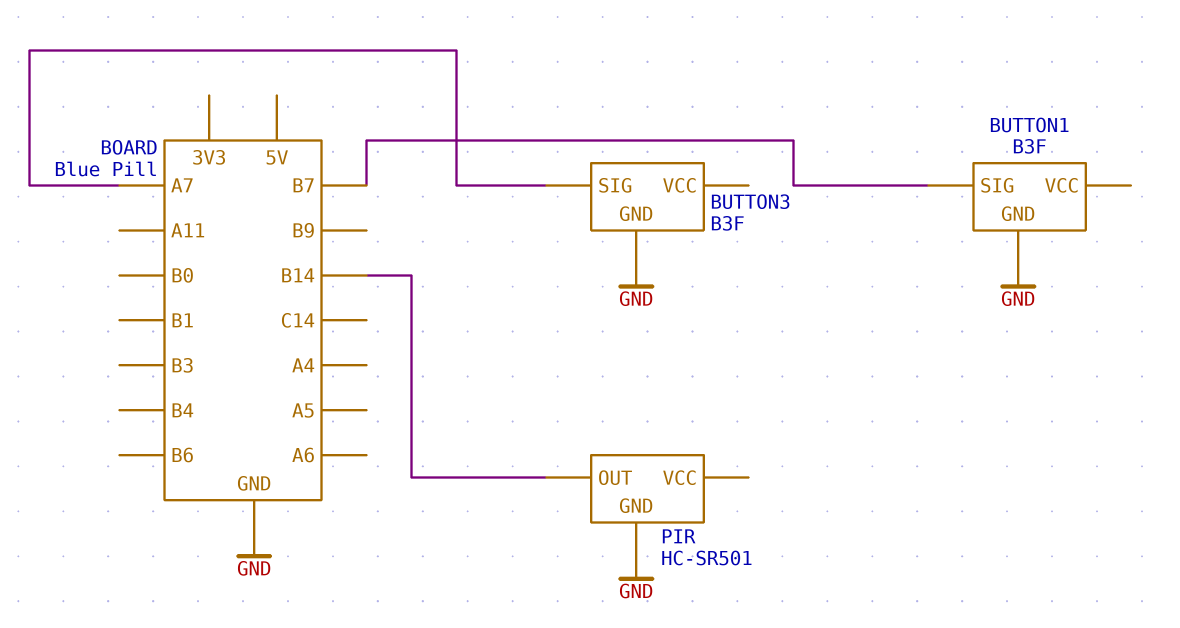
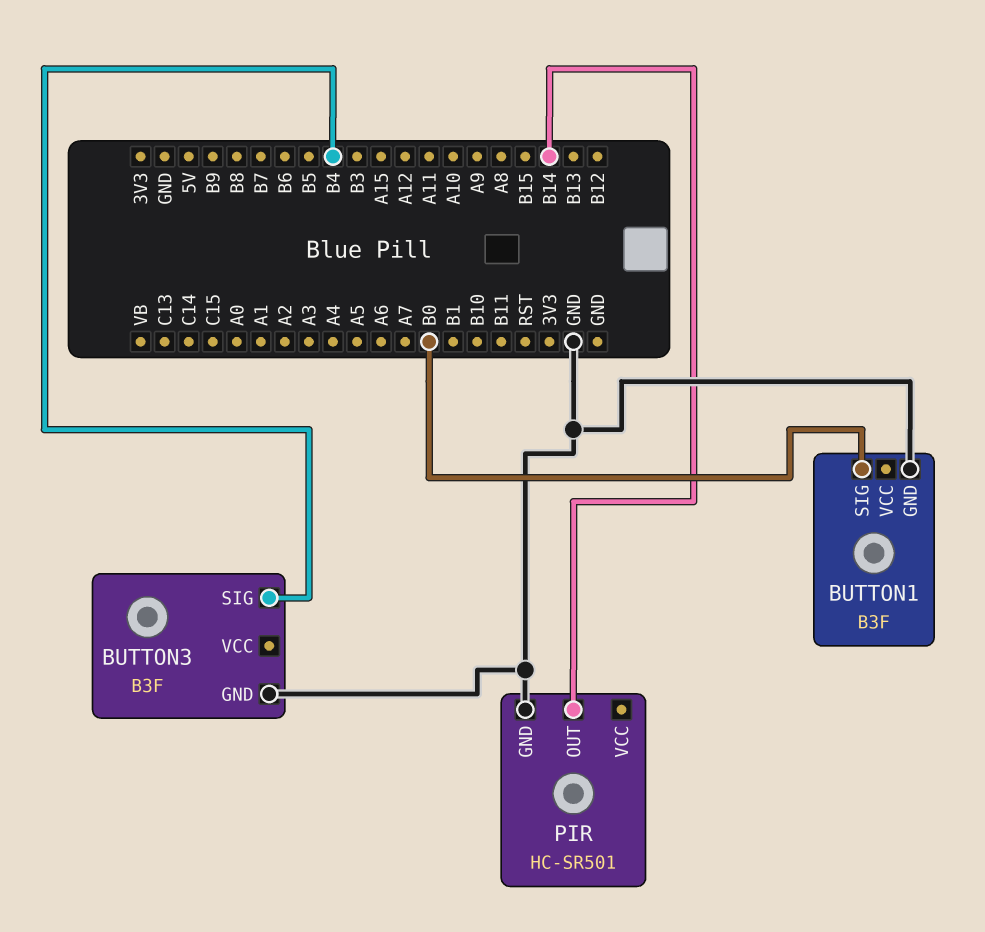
BUTTON1 pin SIG: B7 -> B0
BUTTON3 pin SIG: A7 -> B4

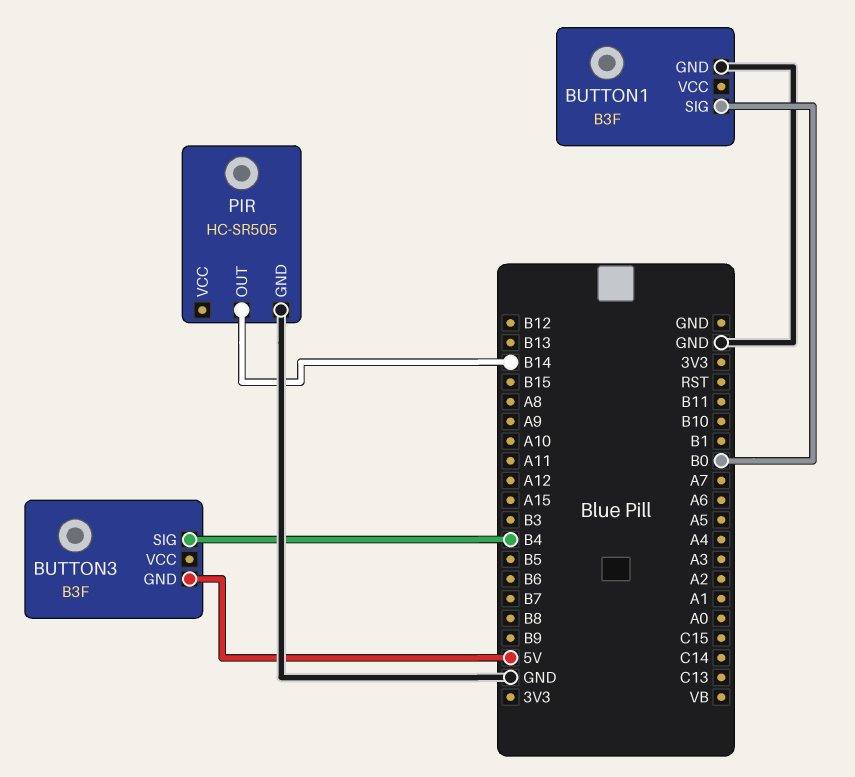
BUTTON3 pin GND: GND -> 5V
PIR: HC-SR501 -> HC-SR505

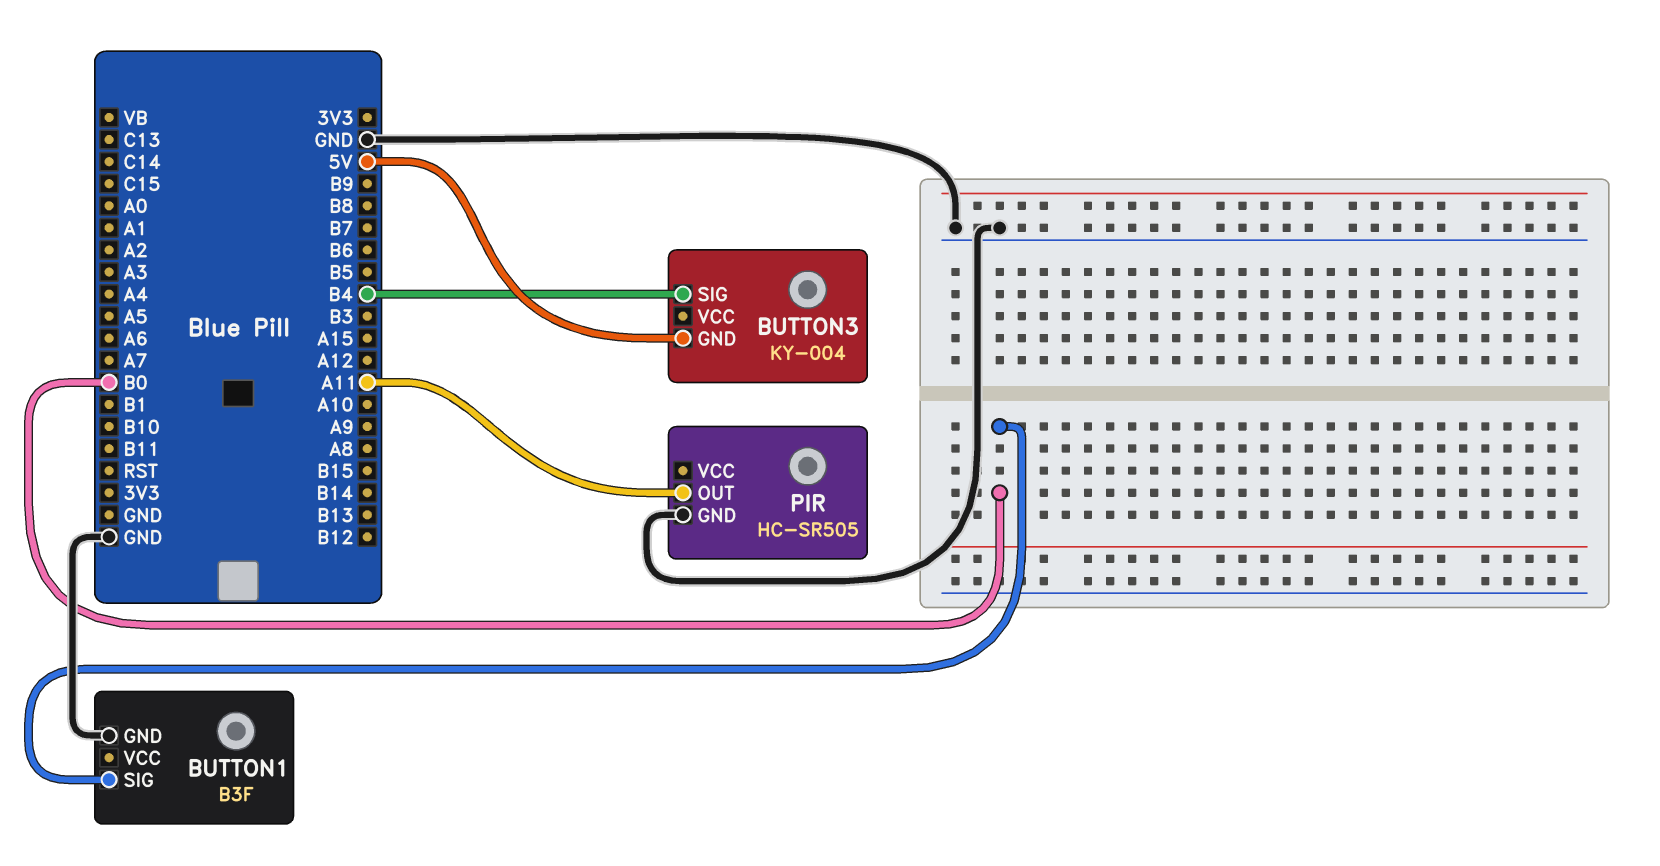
BUTTON3: B3F -> KY-004
PIR pin OUT: B14 -> A11

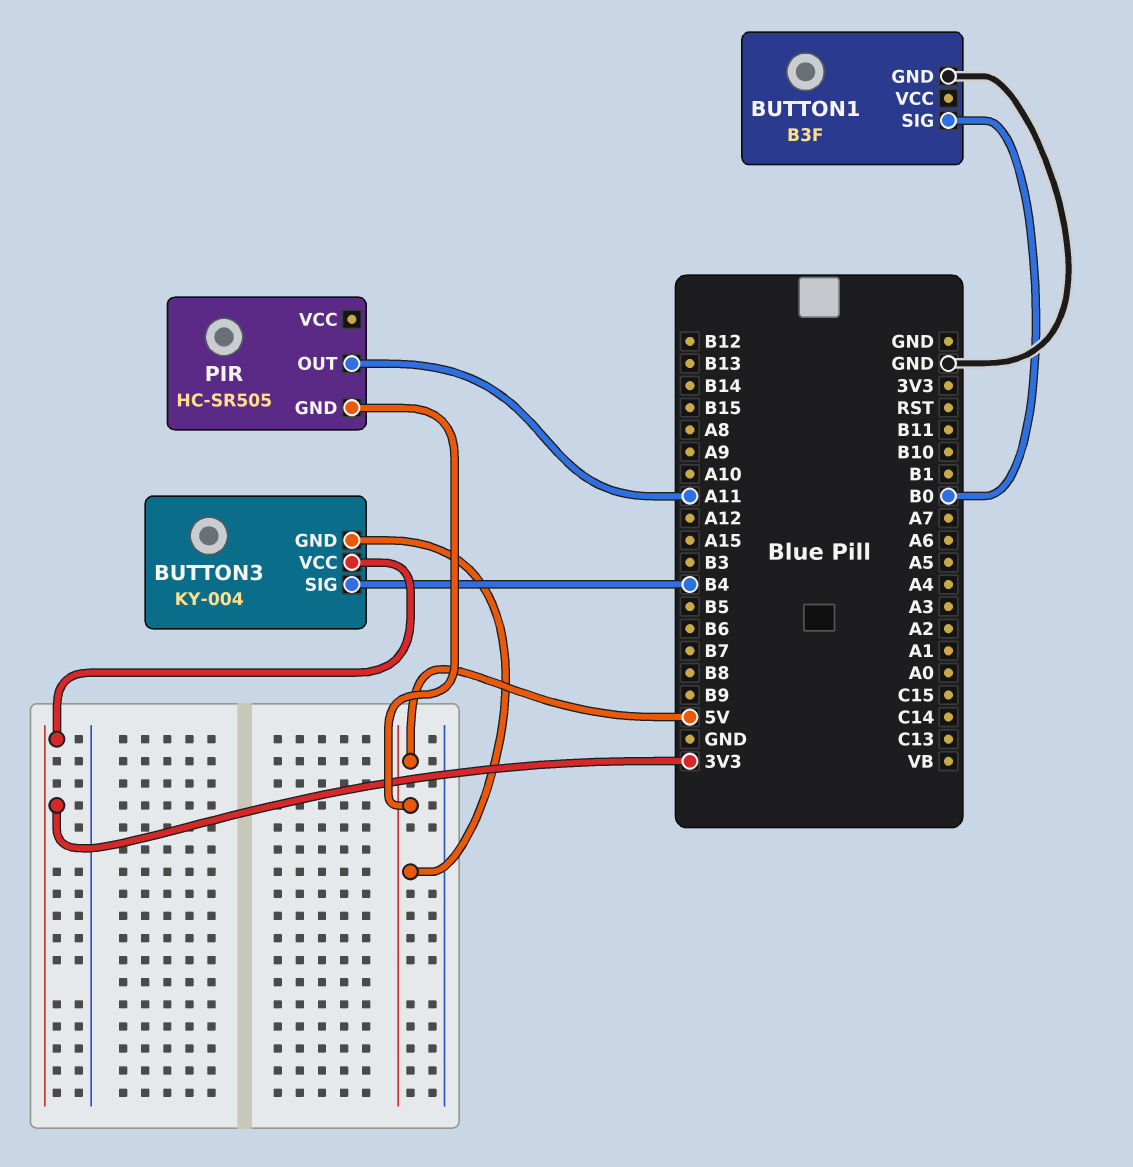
BUTTON3 pin VCC: none -> 3V3
PIR pin GND: GND -> 5V

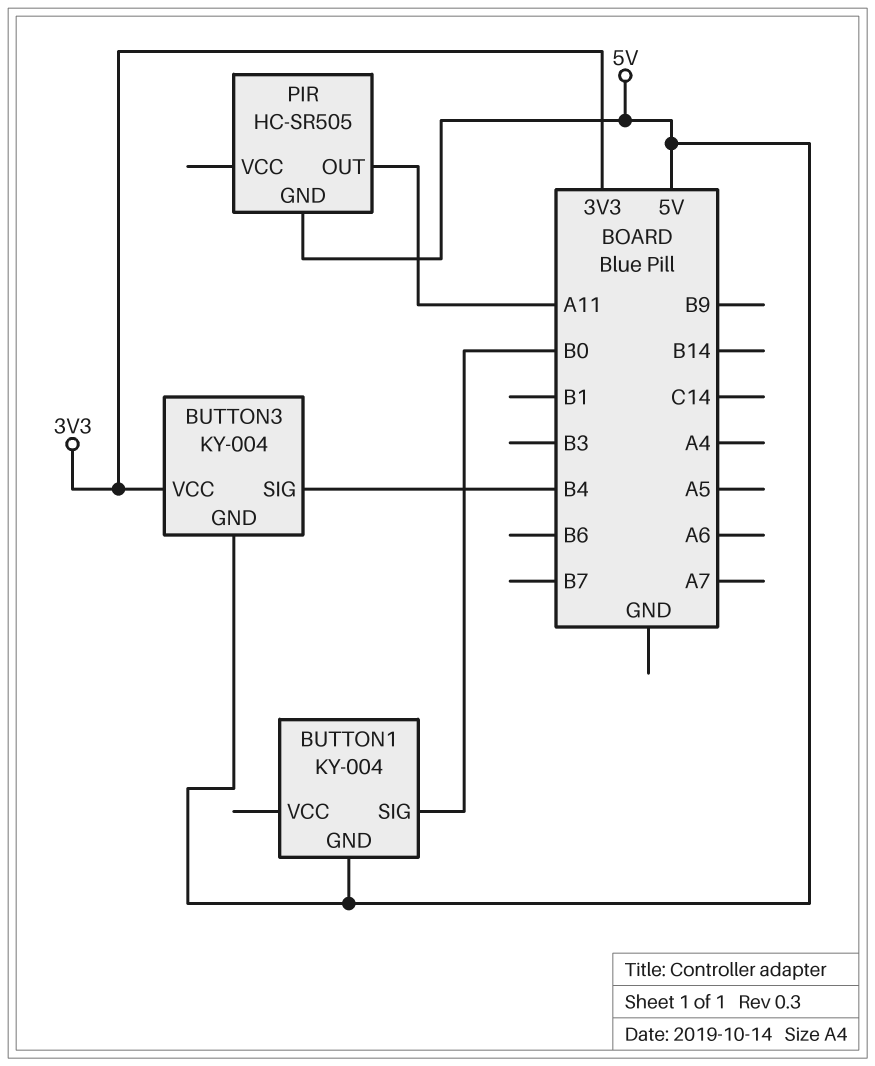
BUTTON1: B3F -> KY-004
BUTTON1 pin GND: GND -> 5V

